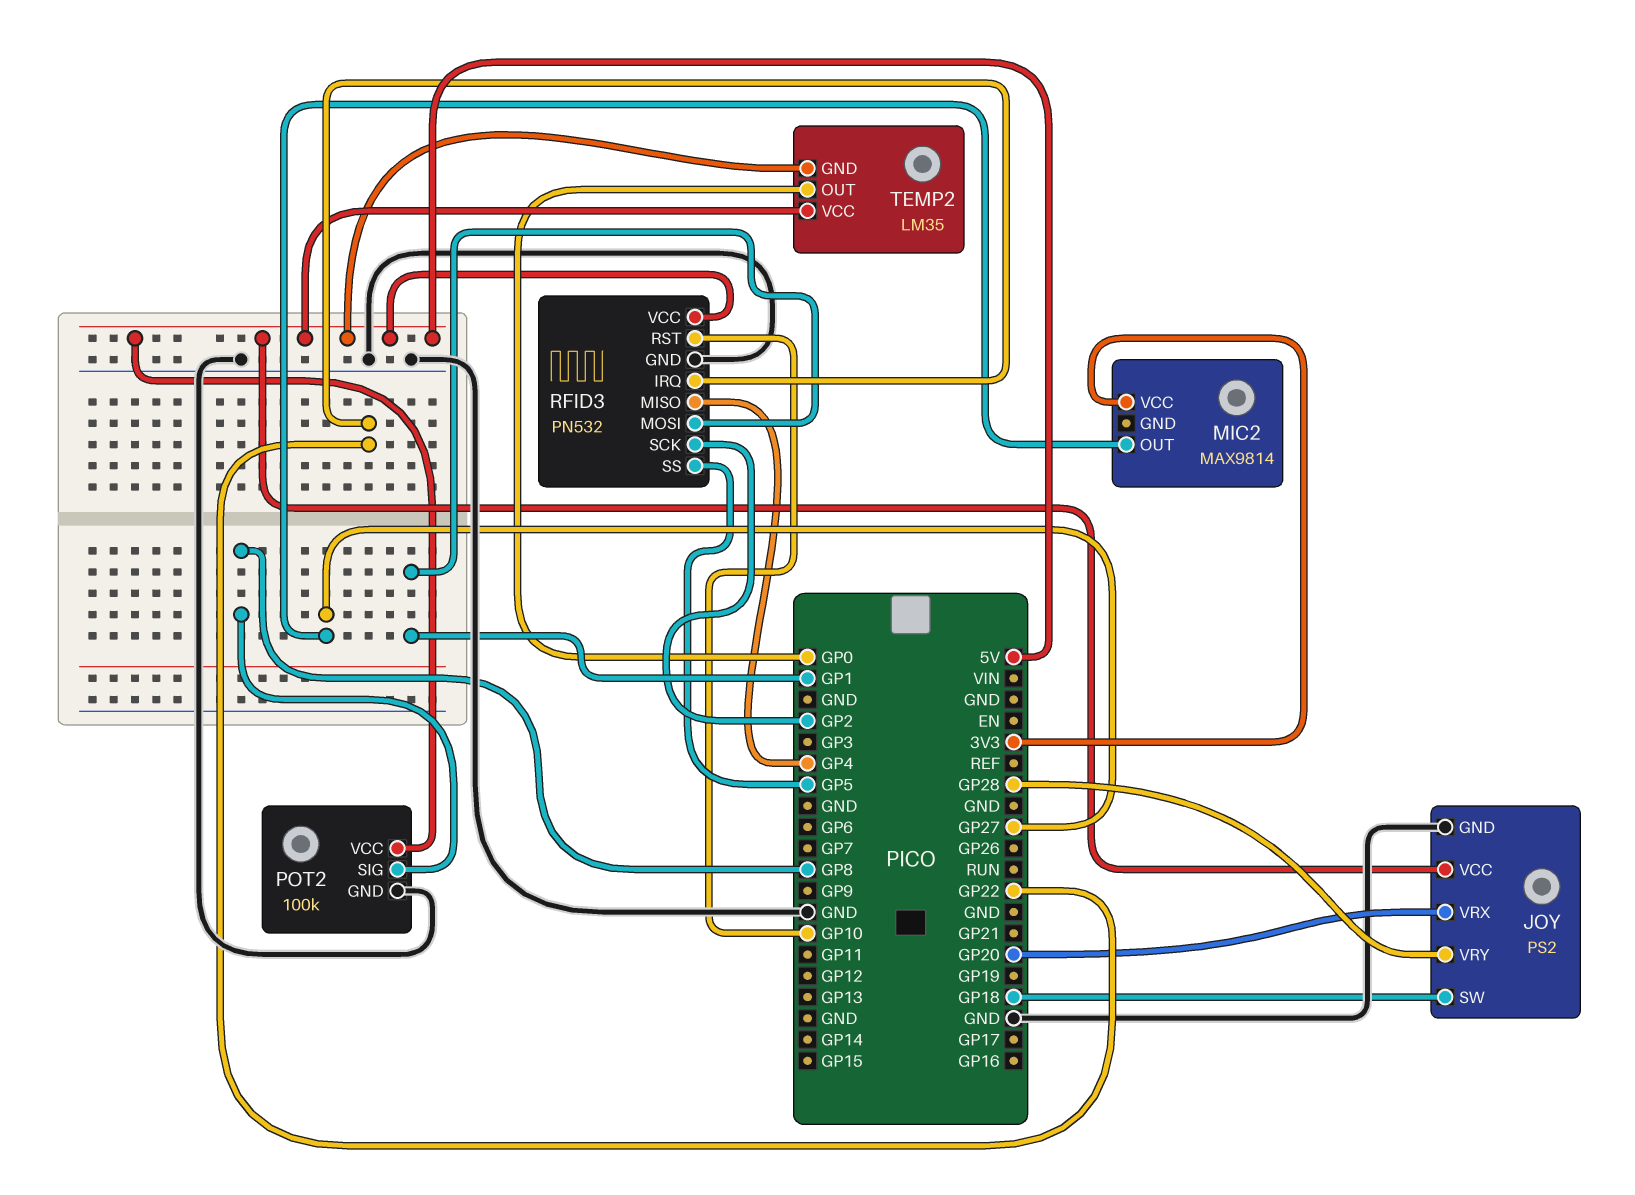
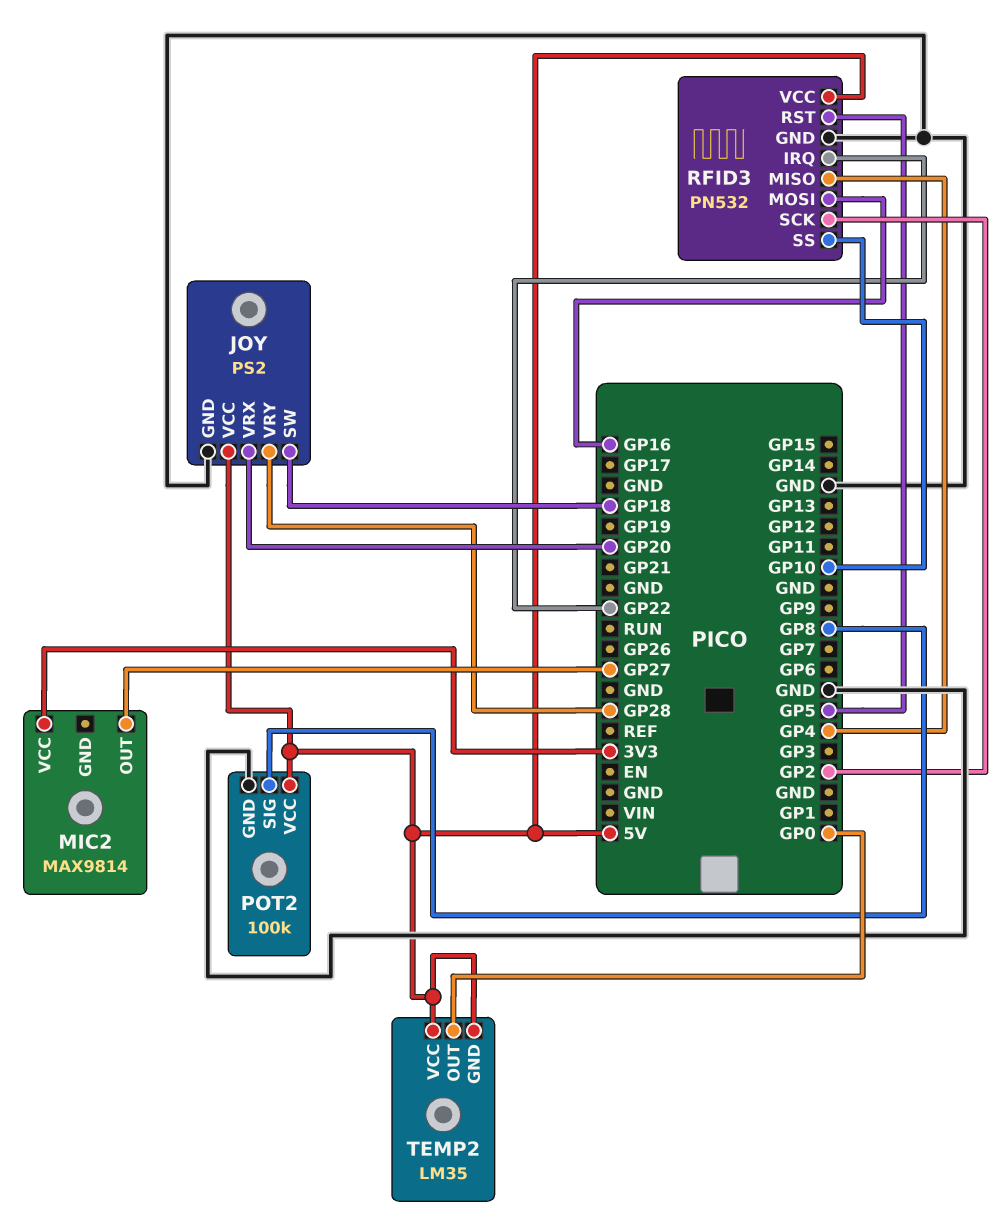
RFID3 pin MOSI: GP1 -> GP16
RFID3 pin RST: GP10 -> GP5
RFID3 pin SS: GP5 -> GP10

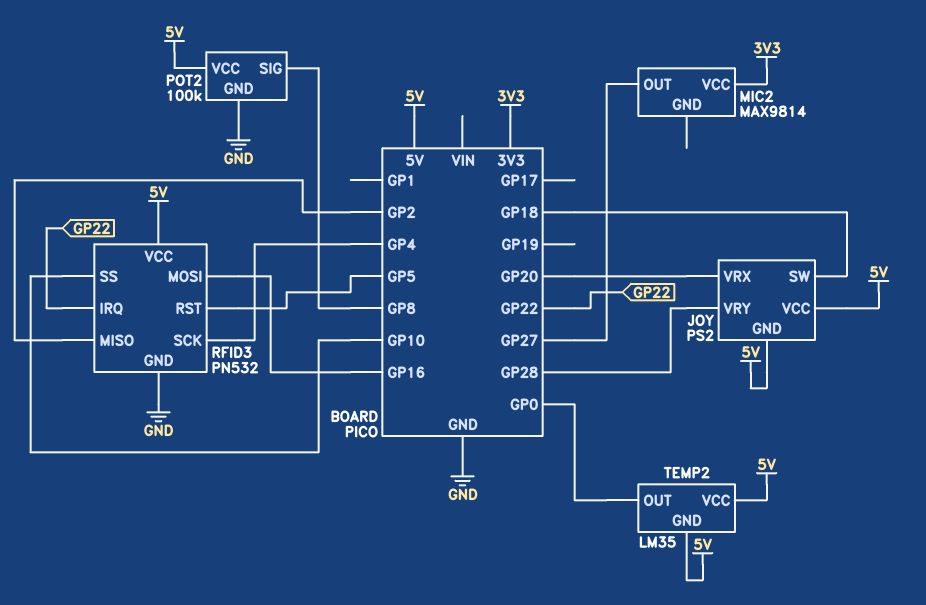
JOY pin GND: GND -> 5V
RFID3 pin MISO: GP4 -> GP2
RFID3 pin SCK: GP2 -> GP4

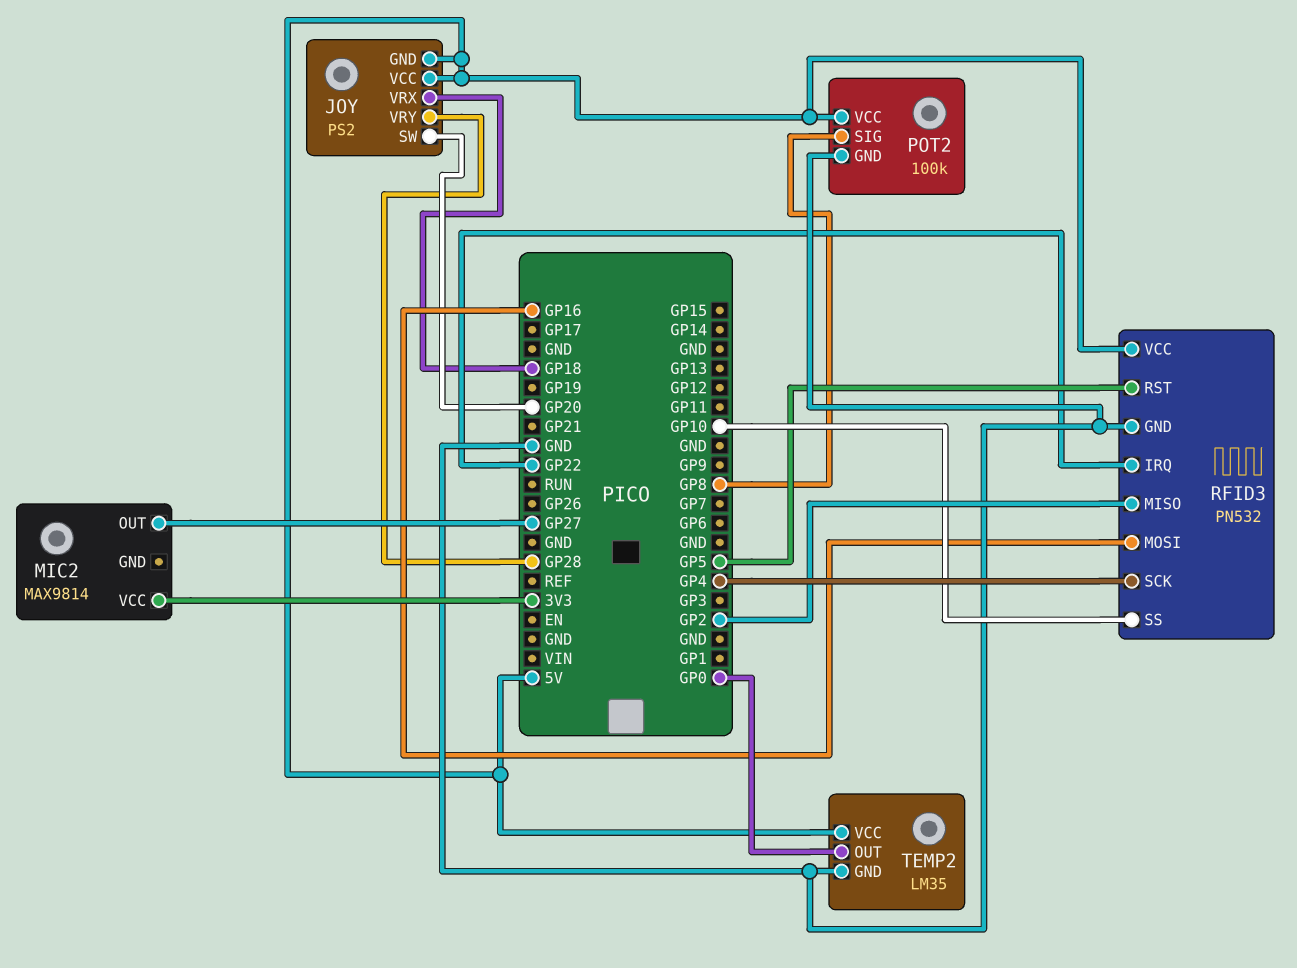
JOY pin SW: GP18 -> GP20
JOY pin VRX: GP20 -> GP18
TEMP2 pin GND: 5V -> GND

